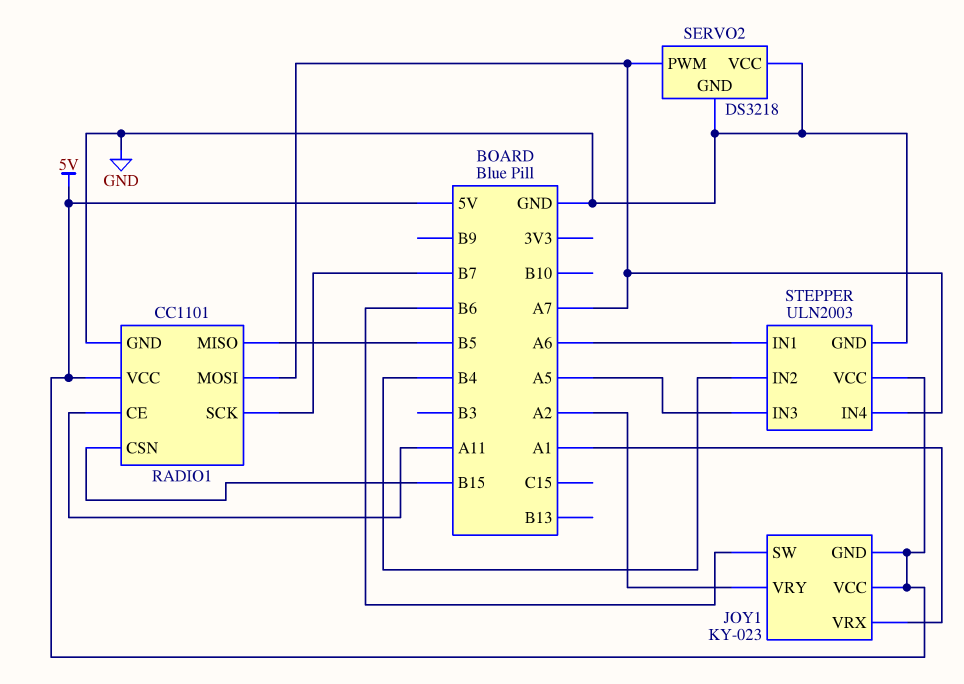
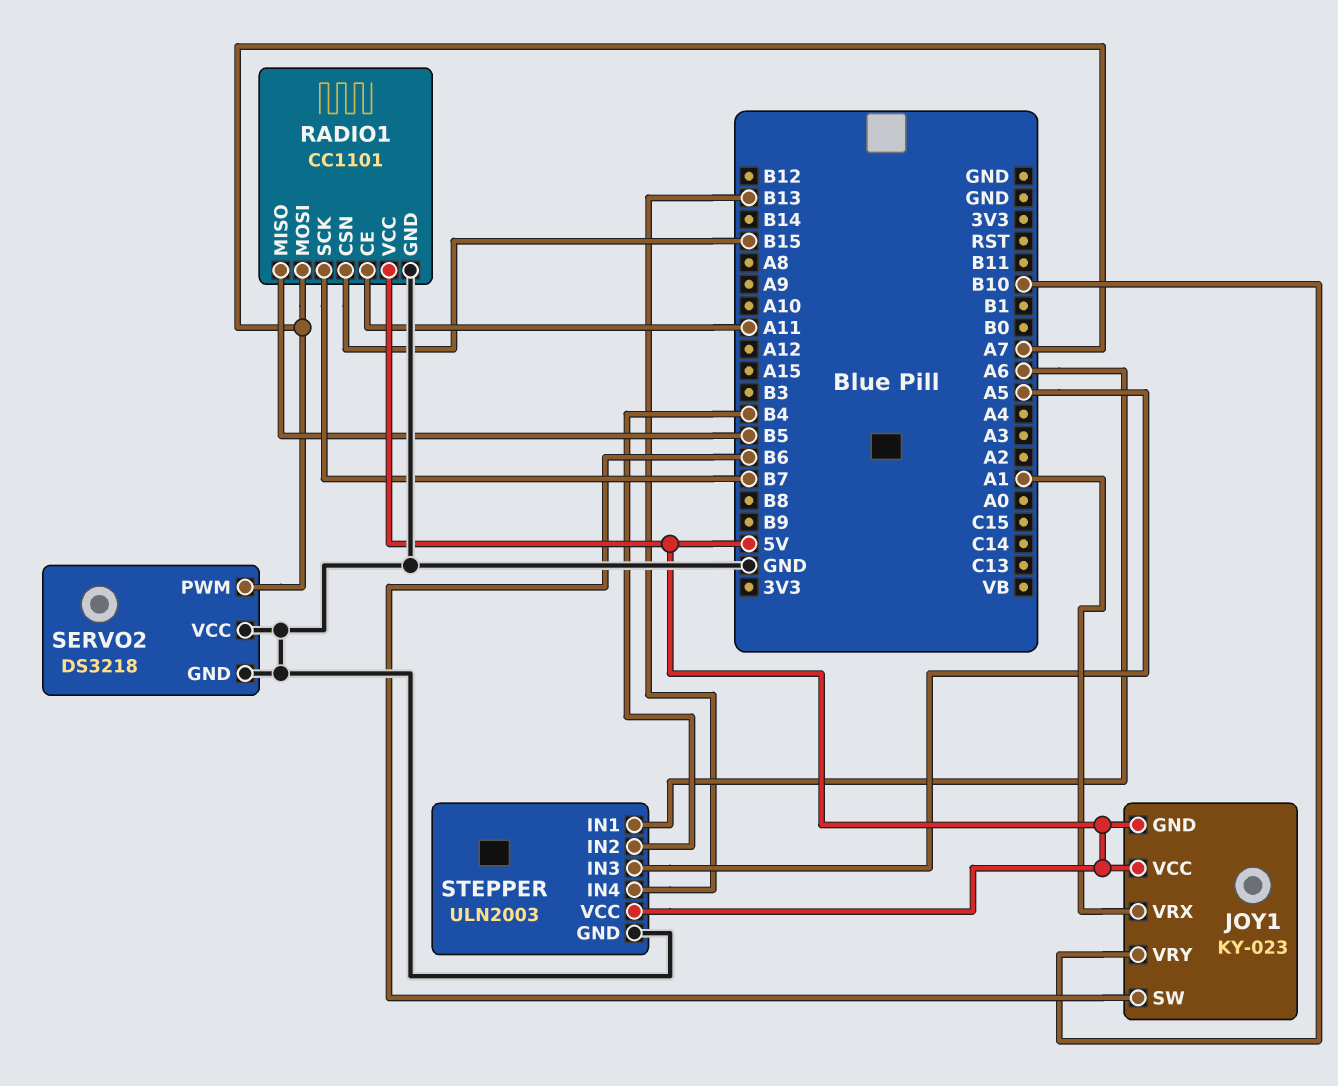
JOY1 pin VRY: A2 -> B10
STEPPER pin IN4: A7 -> B13

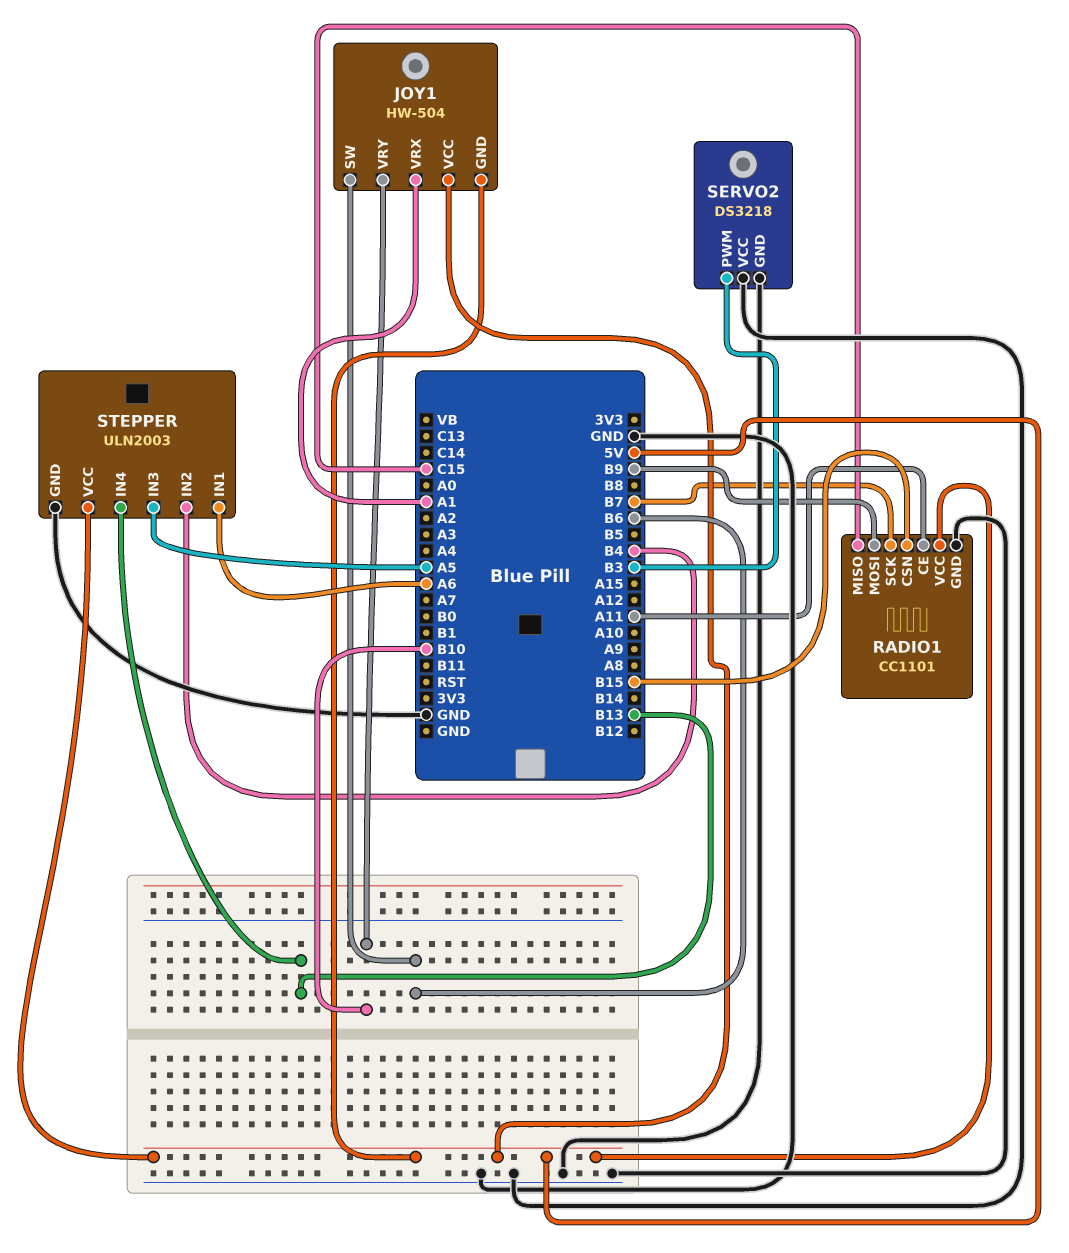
JOY1: KY-023 -> HW-504
RADIO1 pin MISO: B5 -> C15
RADIO1 pin MOSI: A7 -> B9
SERVO2 pin PWM: A7 -> B3

